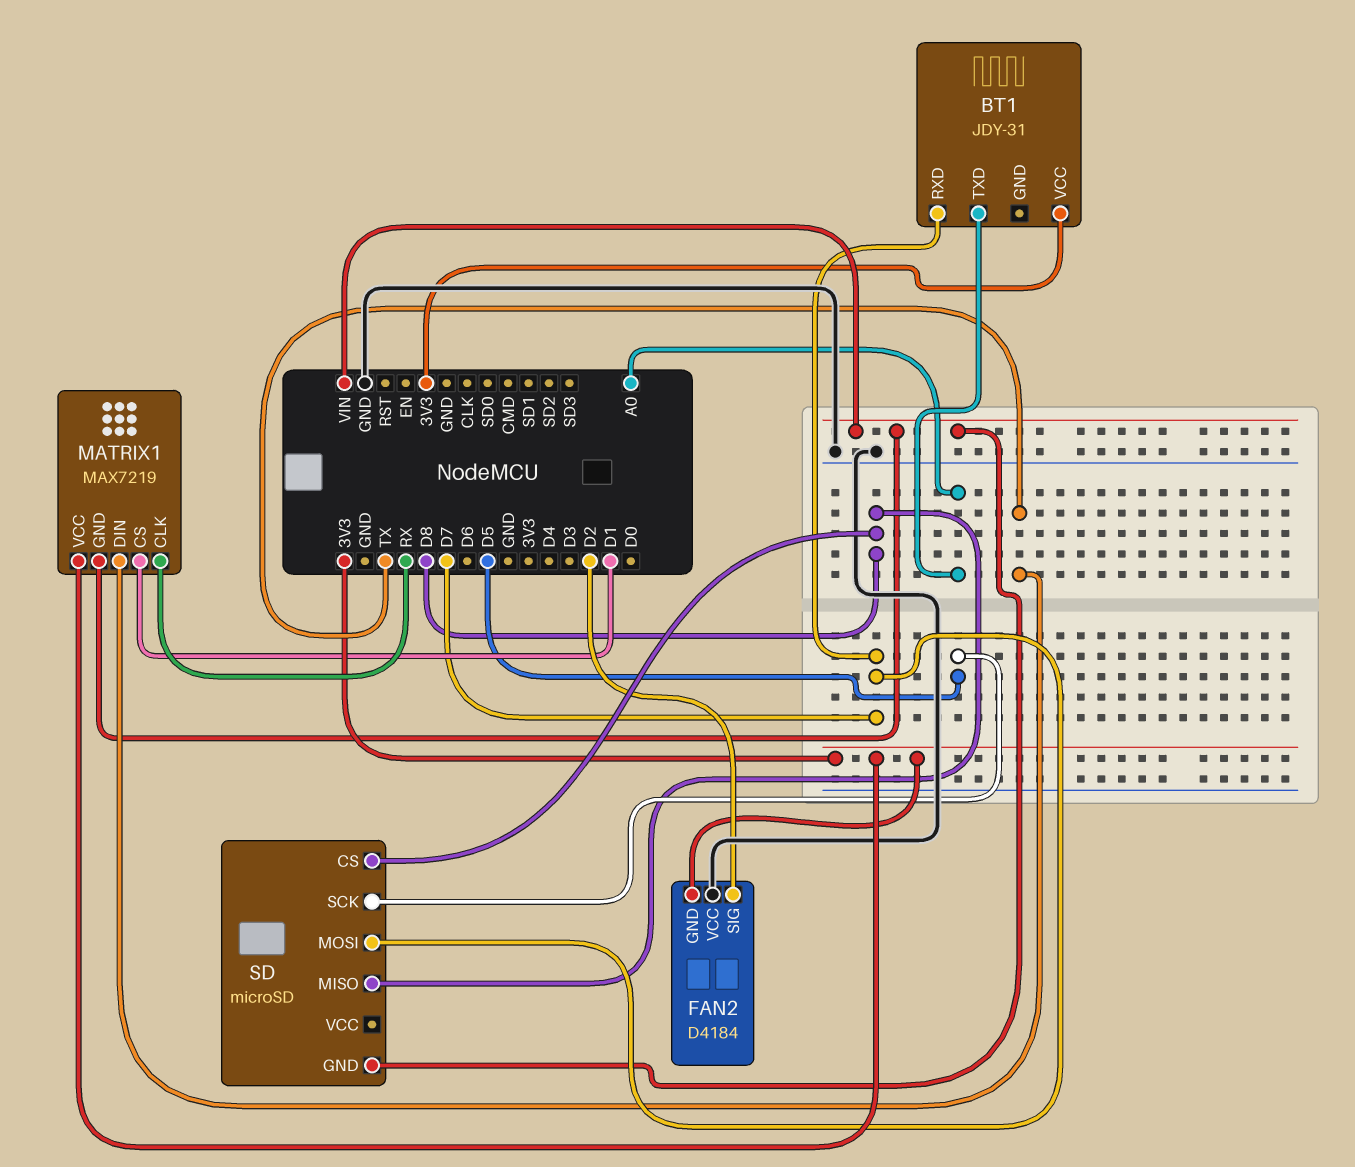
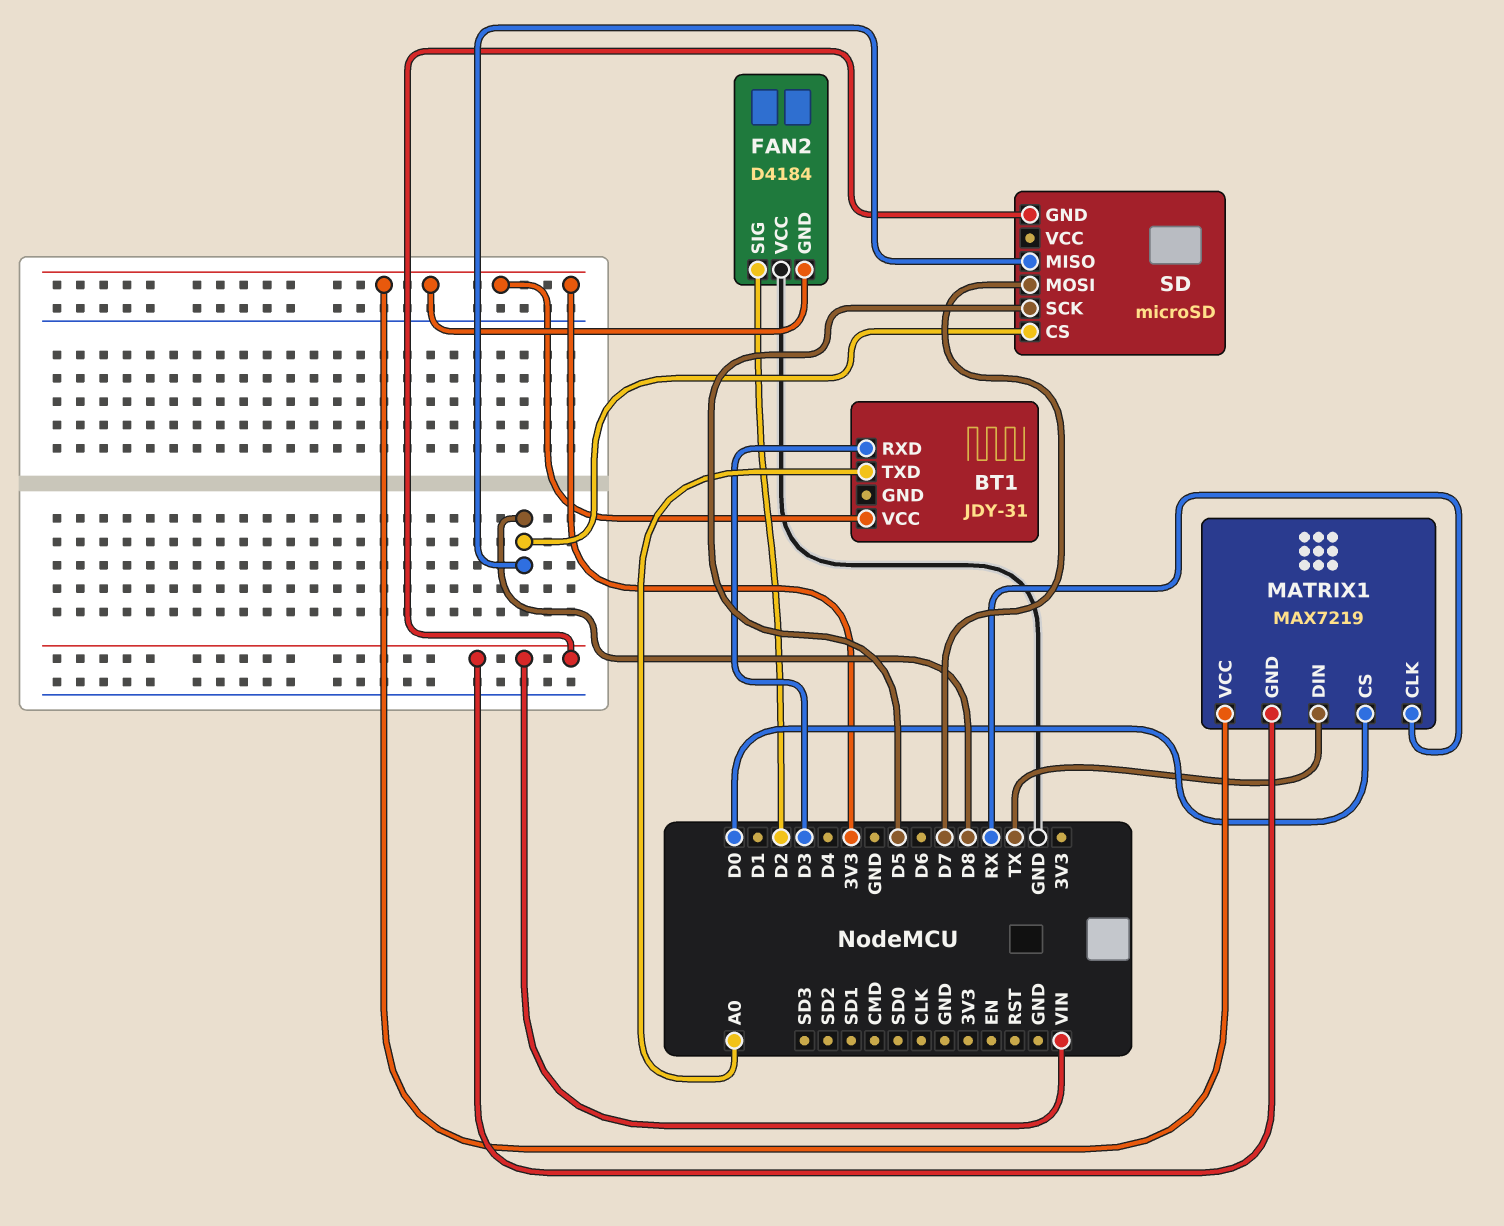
BT1 pin RXD: D7 -> D3
MATRIX1 pin CS: D1 -> D0

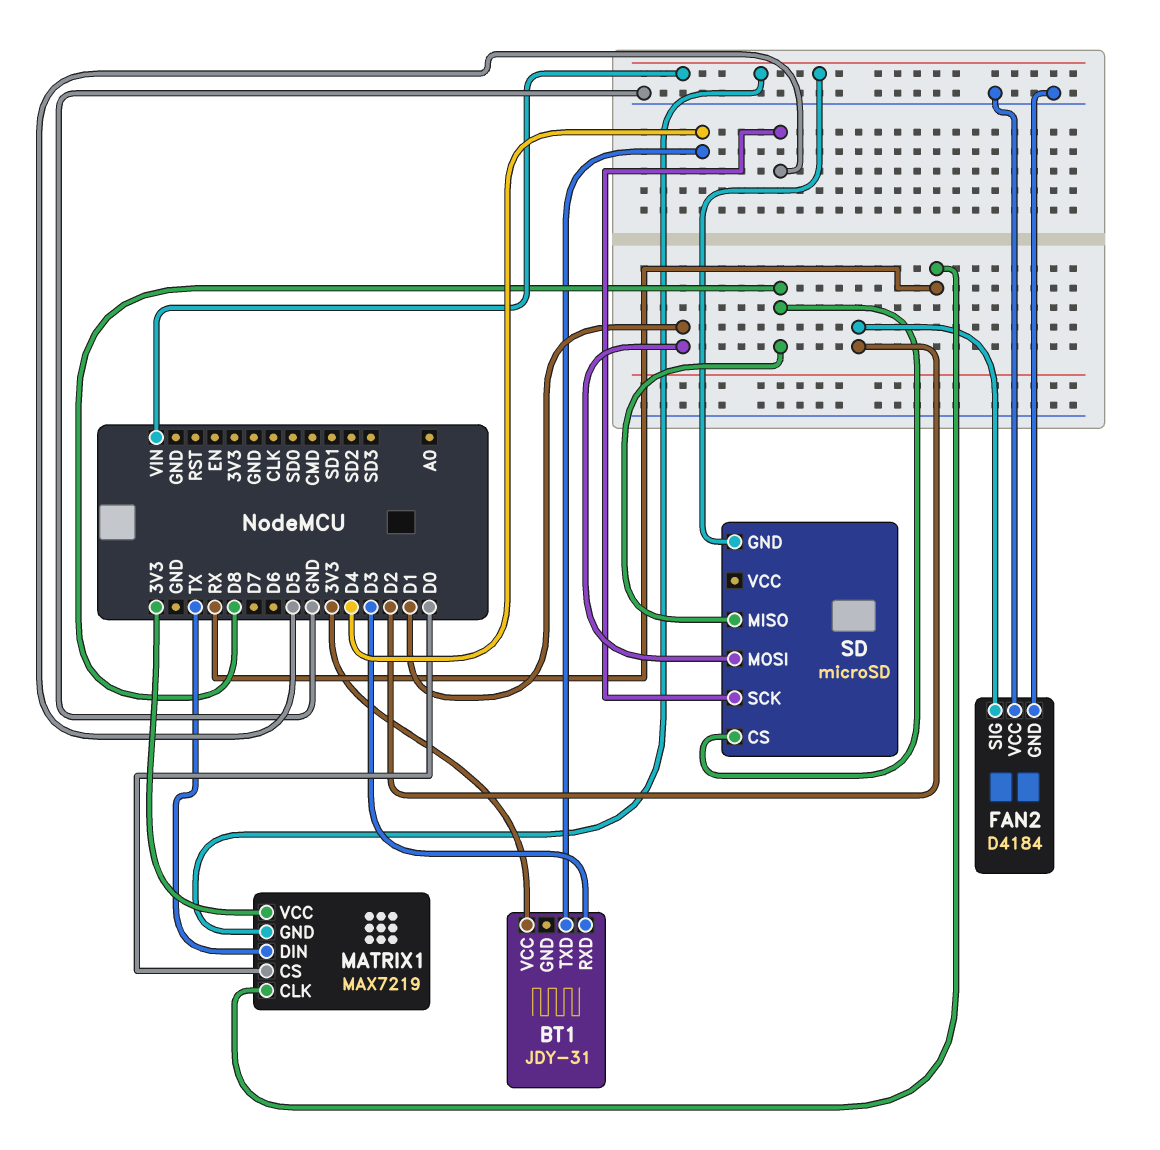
BT1 pin TXD: A0 -> D4
FAN2 pin GND: 3V3 -> GND
SD pin MOSI: D7 -> D1

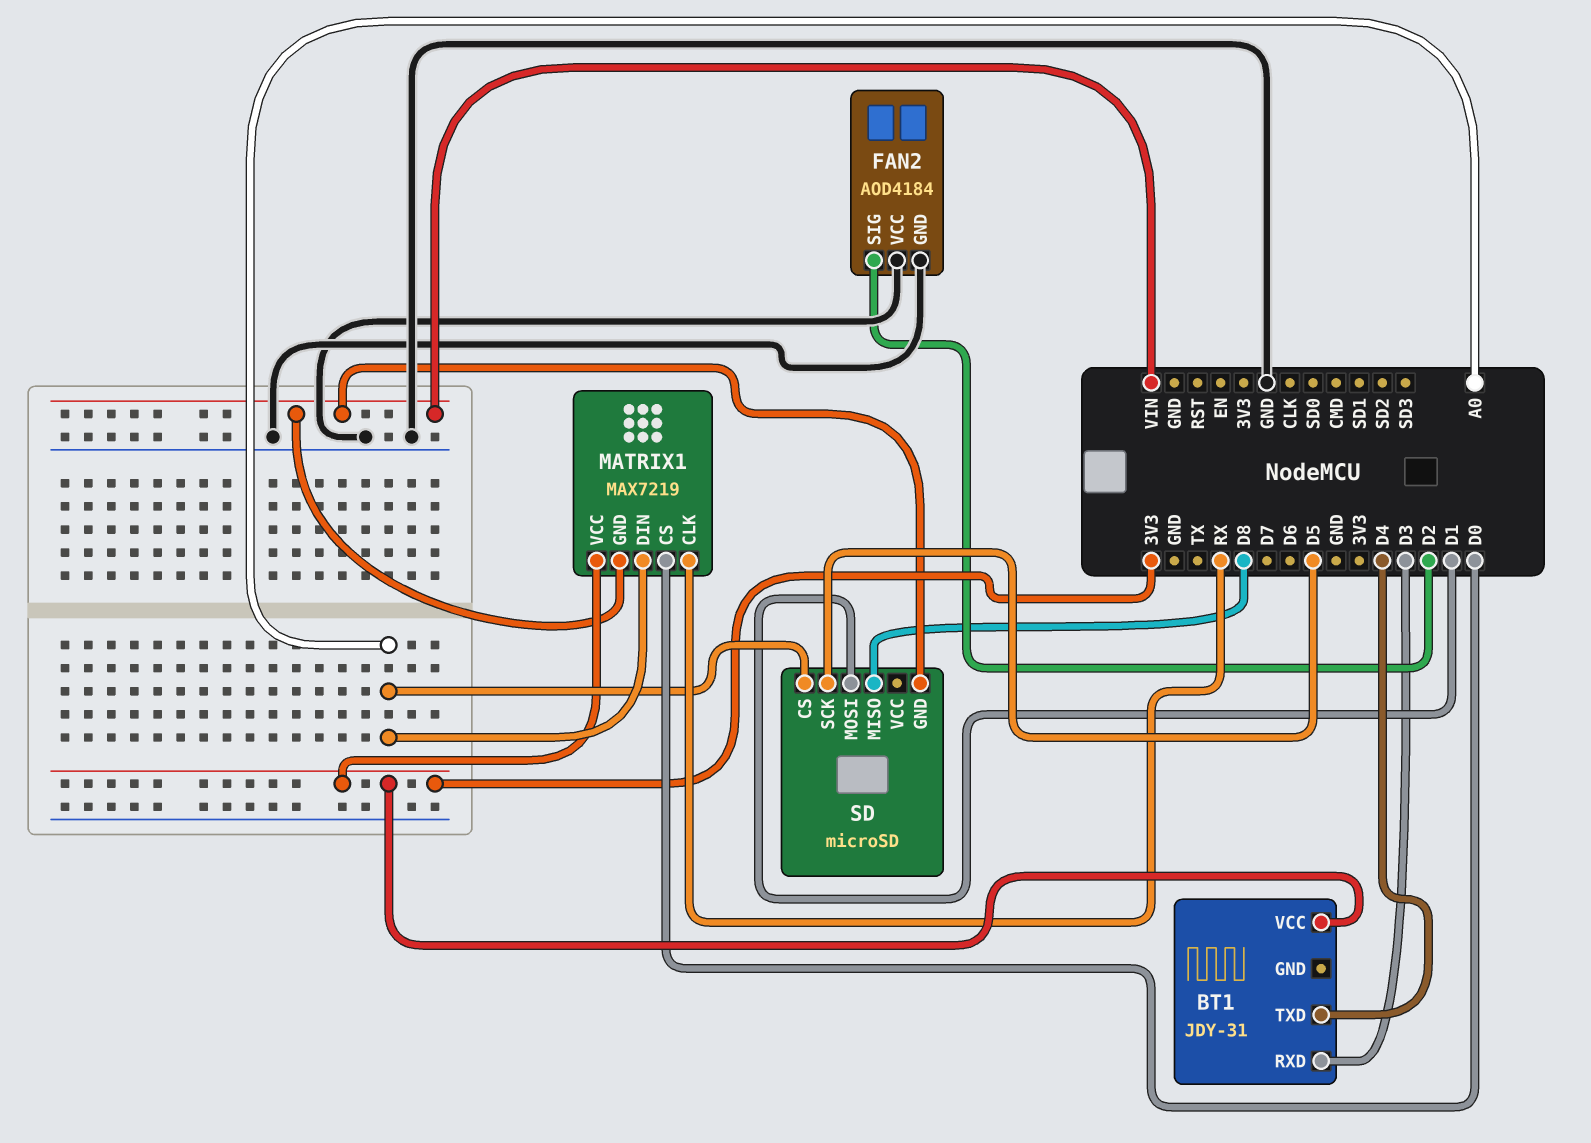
FAN2: D4184 -> AOD4184
MATRIX1 pin DIN: TX -> A0
SD pin CS: D8 -> A0

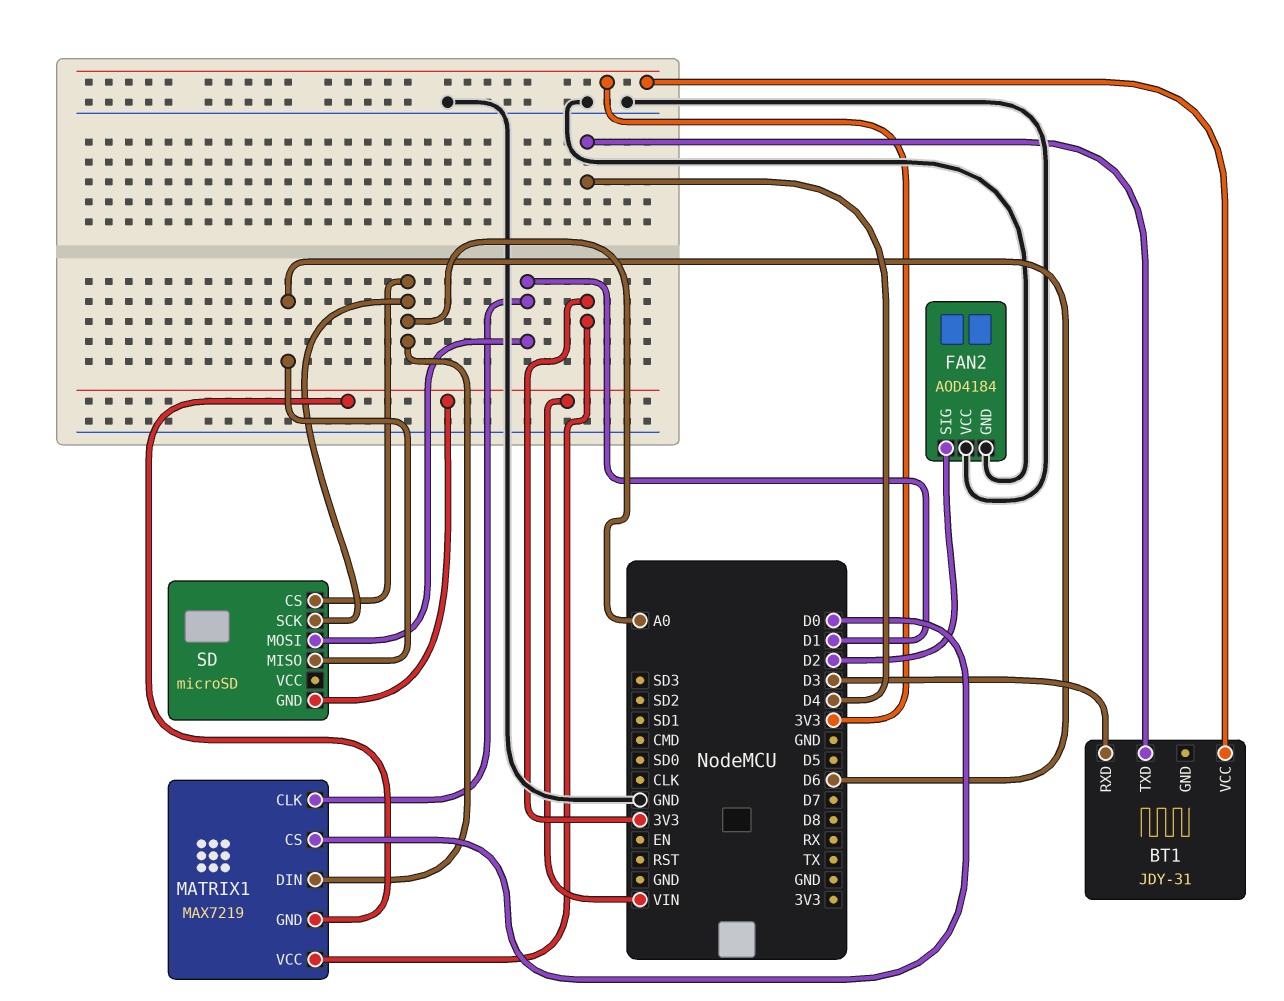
MATRIX1 pin CLK: RX -> D1
SD pin MISO: D8 -> D6
SD pin SCK: D5 -> A0

